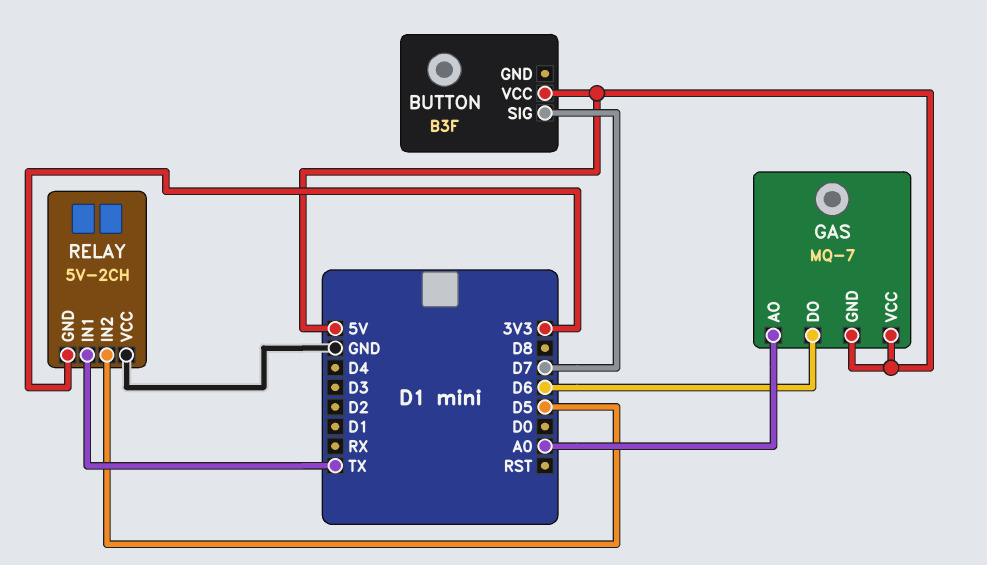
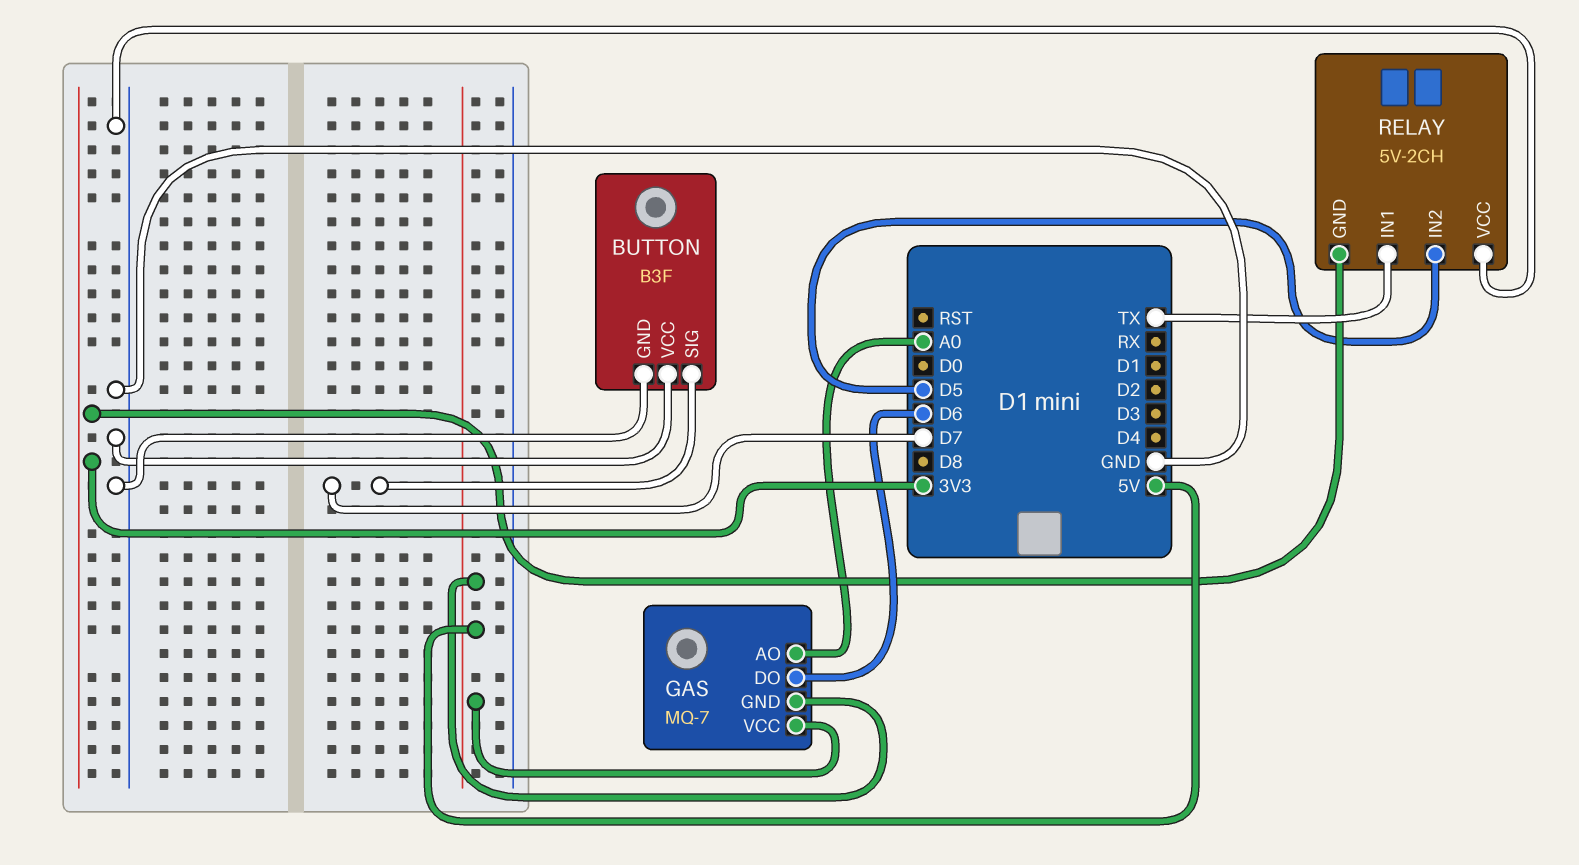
BUTTON pin GND: none -> GND
BUTTON pin VCC: 5V -> GND

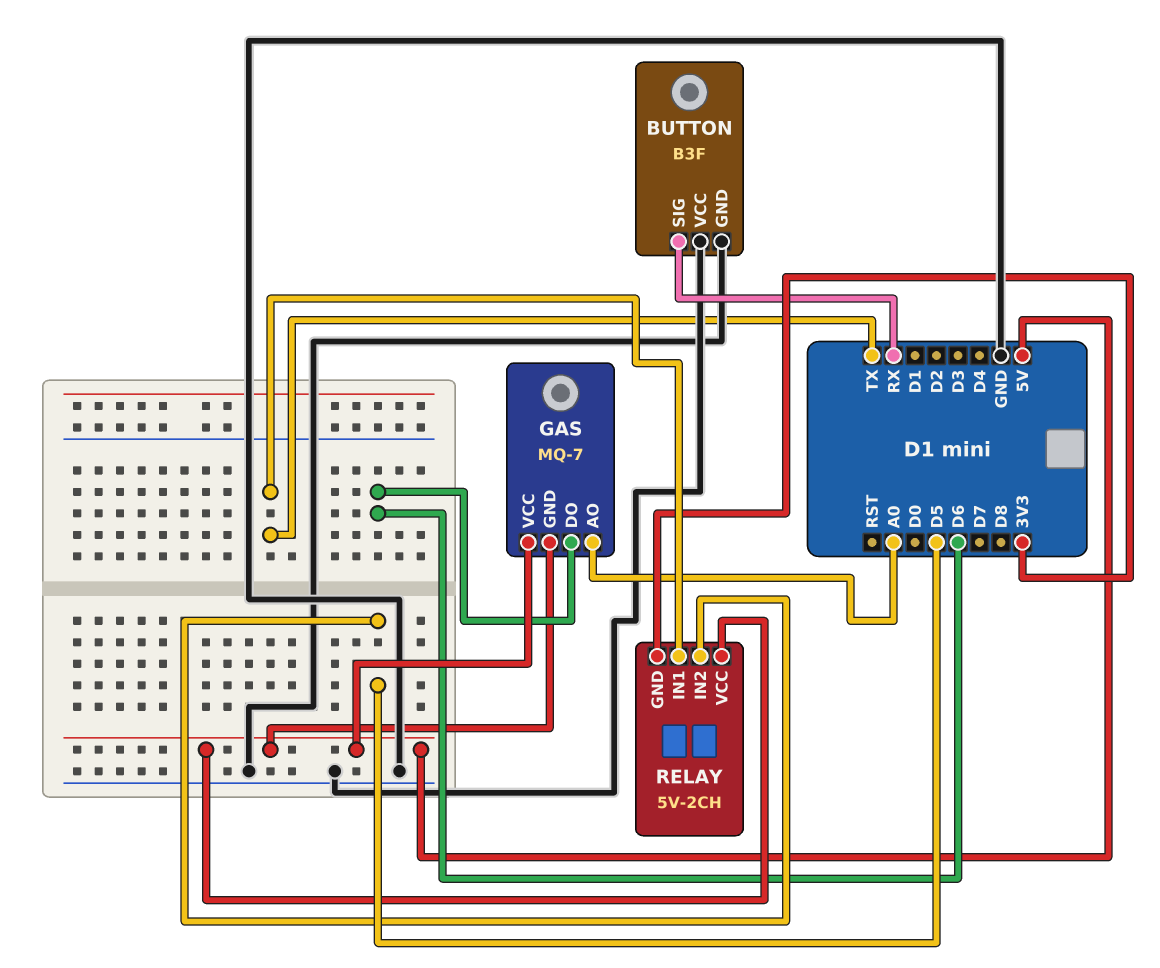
BUTTON pin SIG: D7 -> RX
RELAY pin VCC: GND -> 5V

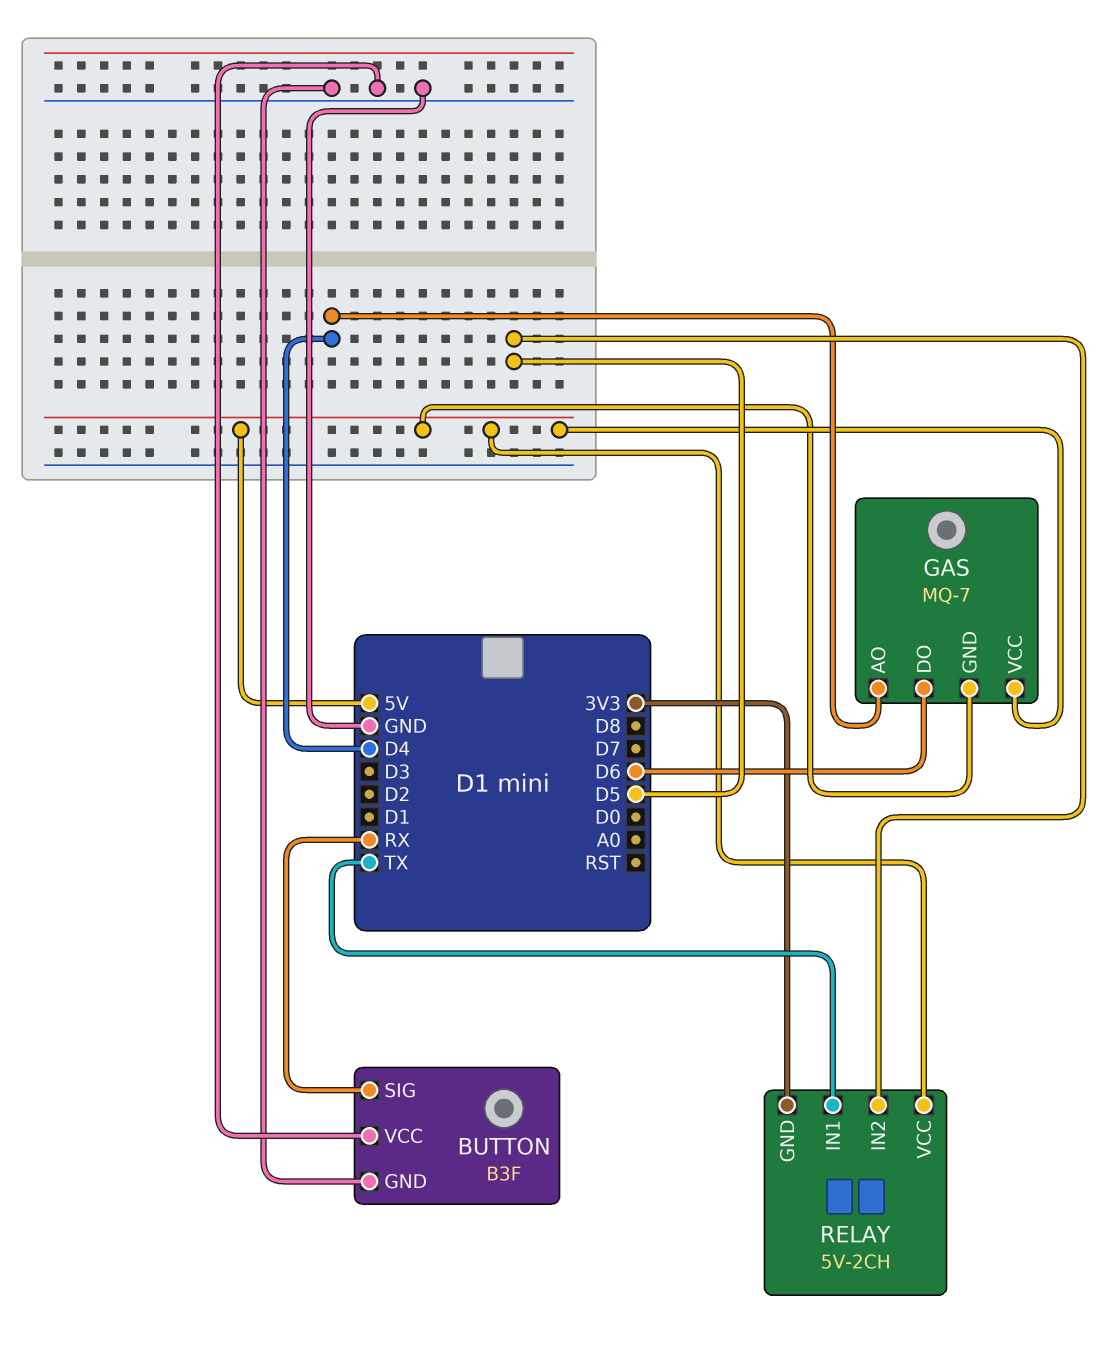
GAS pin AO: A0 -> D4

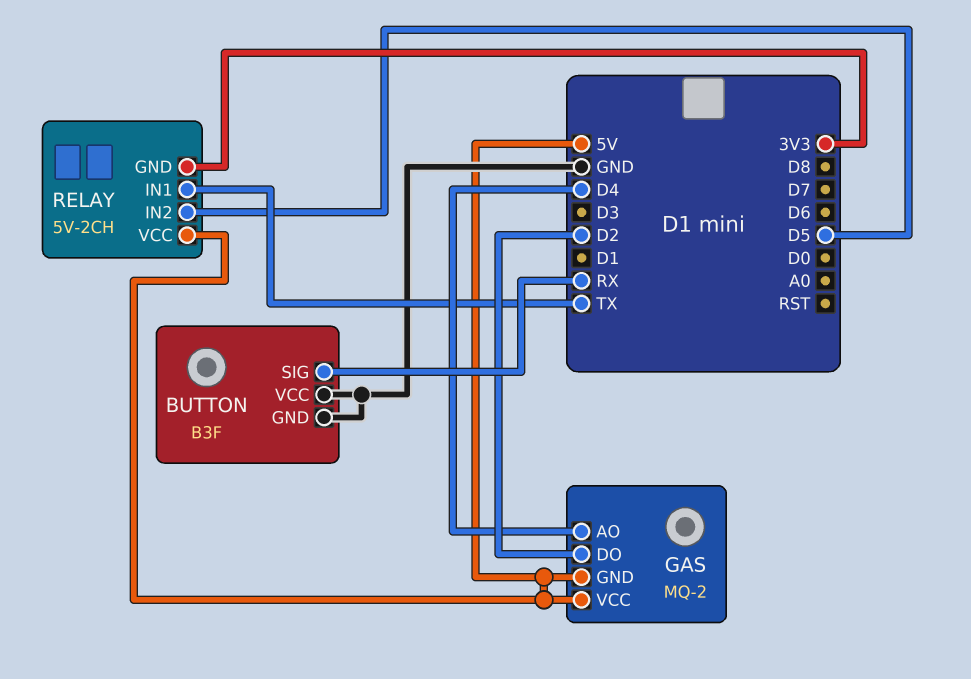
GAS: MQ-7 -> MQ-2
GAS pin DO: D6 -> D2

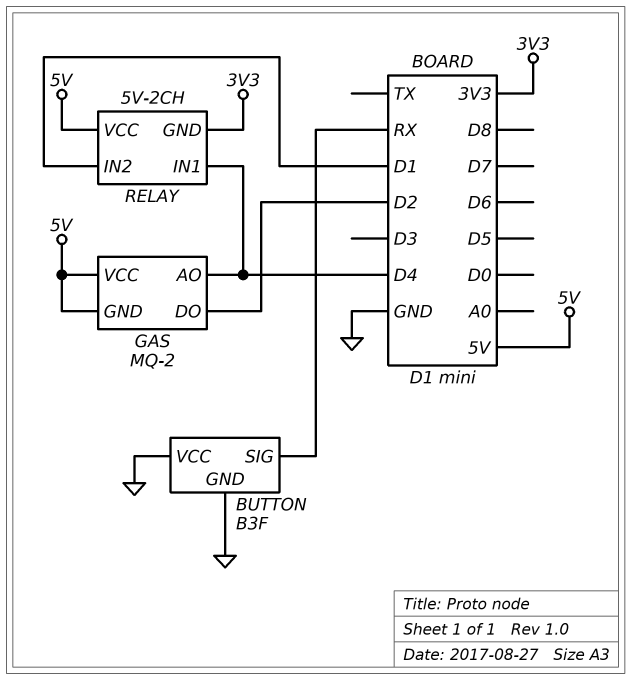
RELAY pin IN1: TX -> D4
RELAY pin IN2: D5 -> D1

